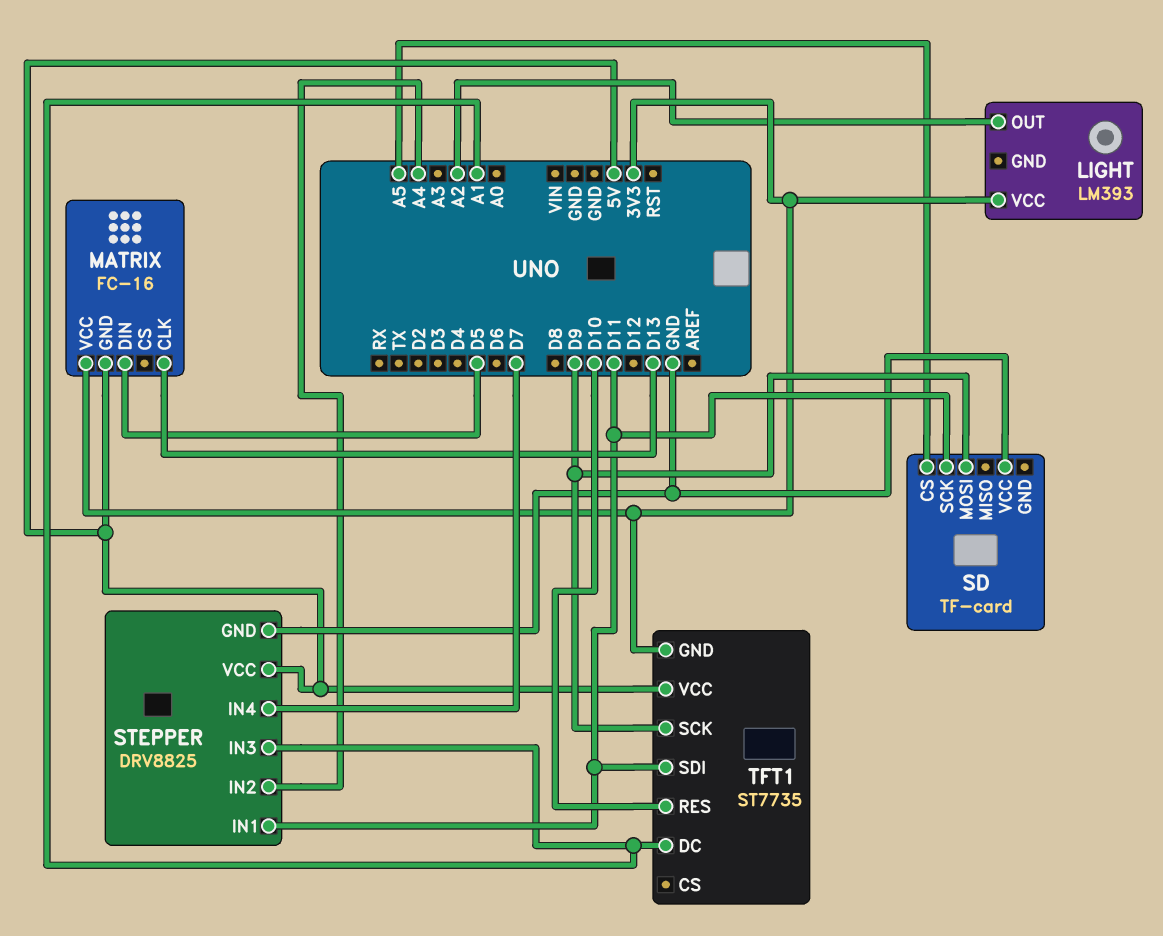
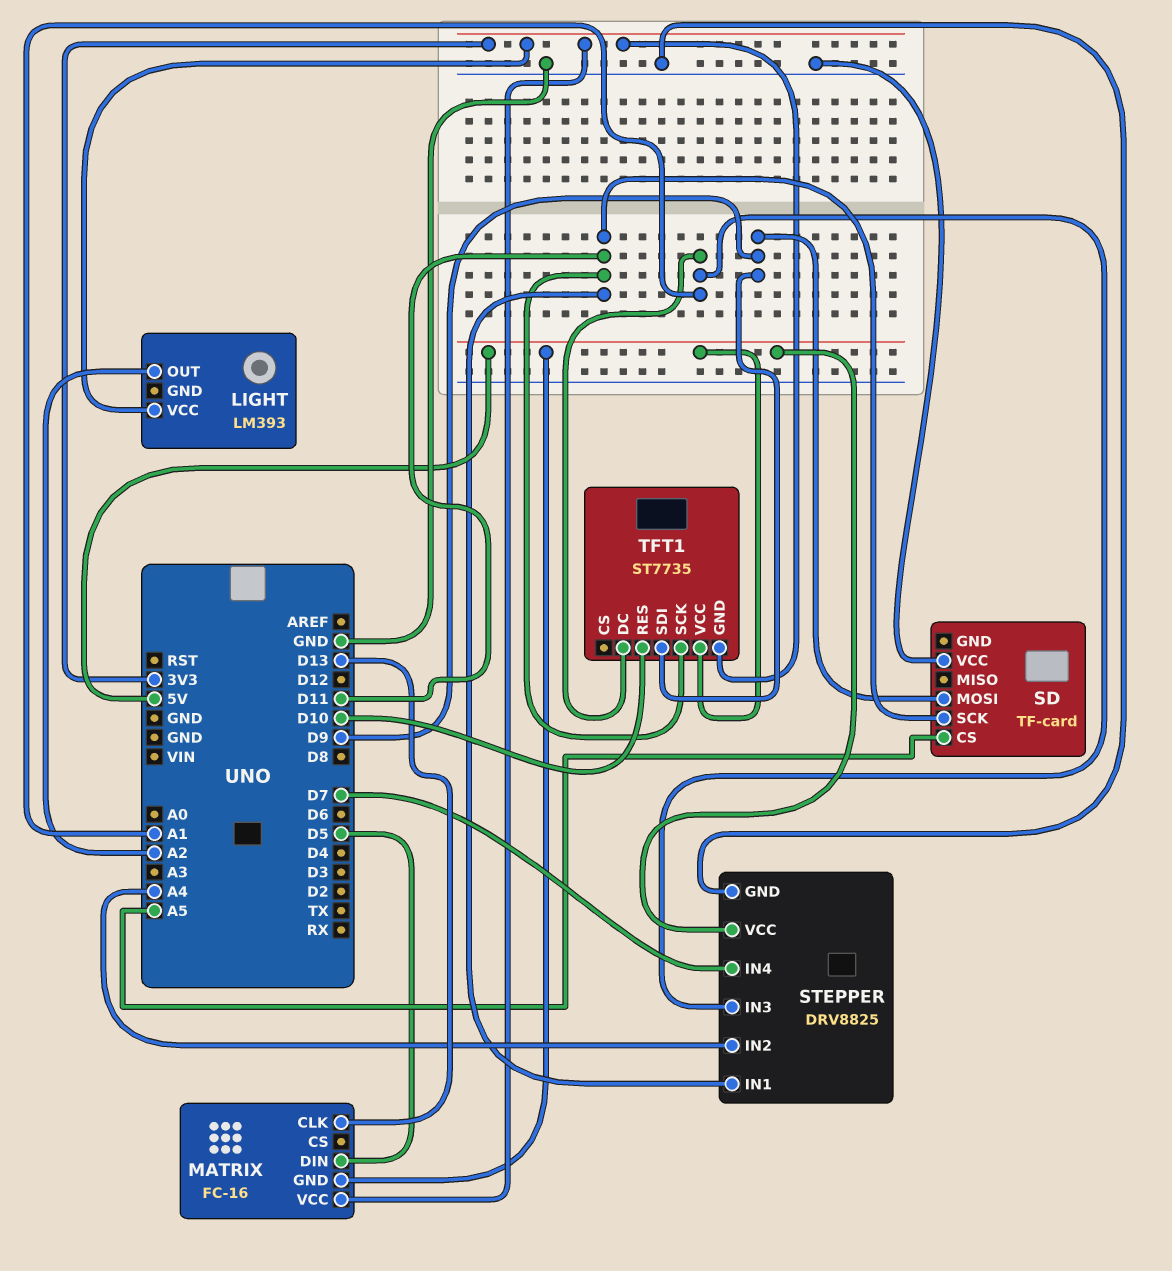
TFT1 pin SCK: D9 -> D11
TFT1 pin SDI: D11 -> D9

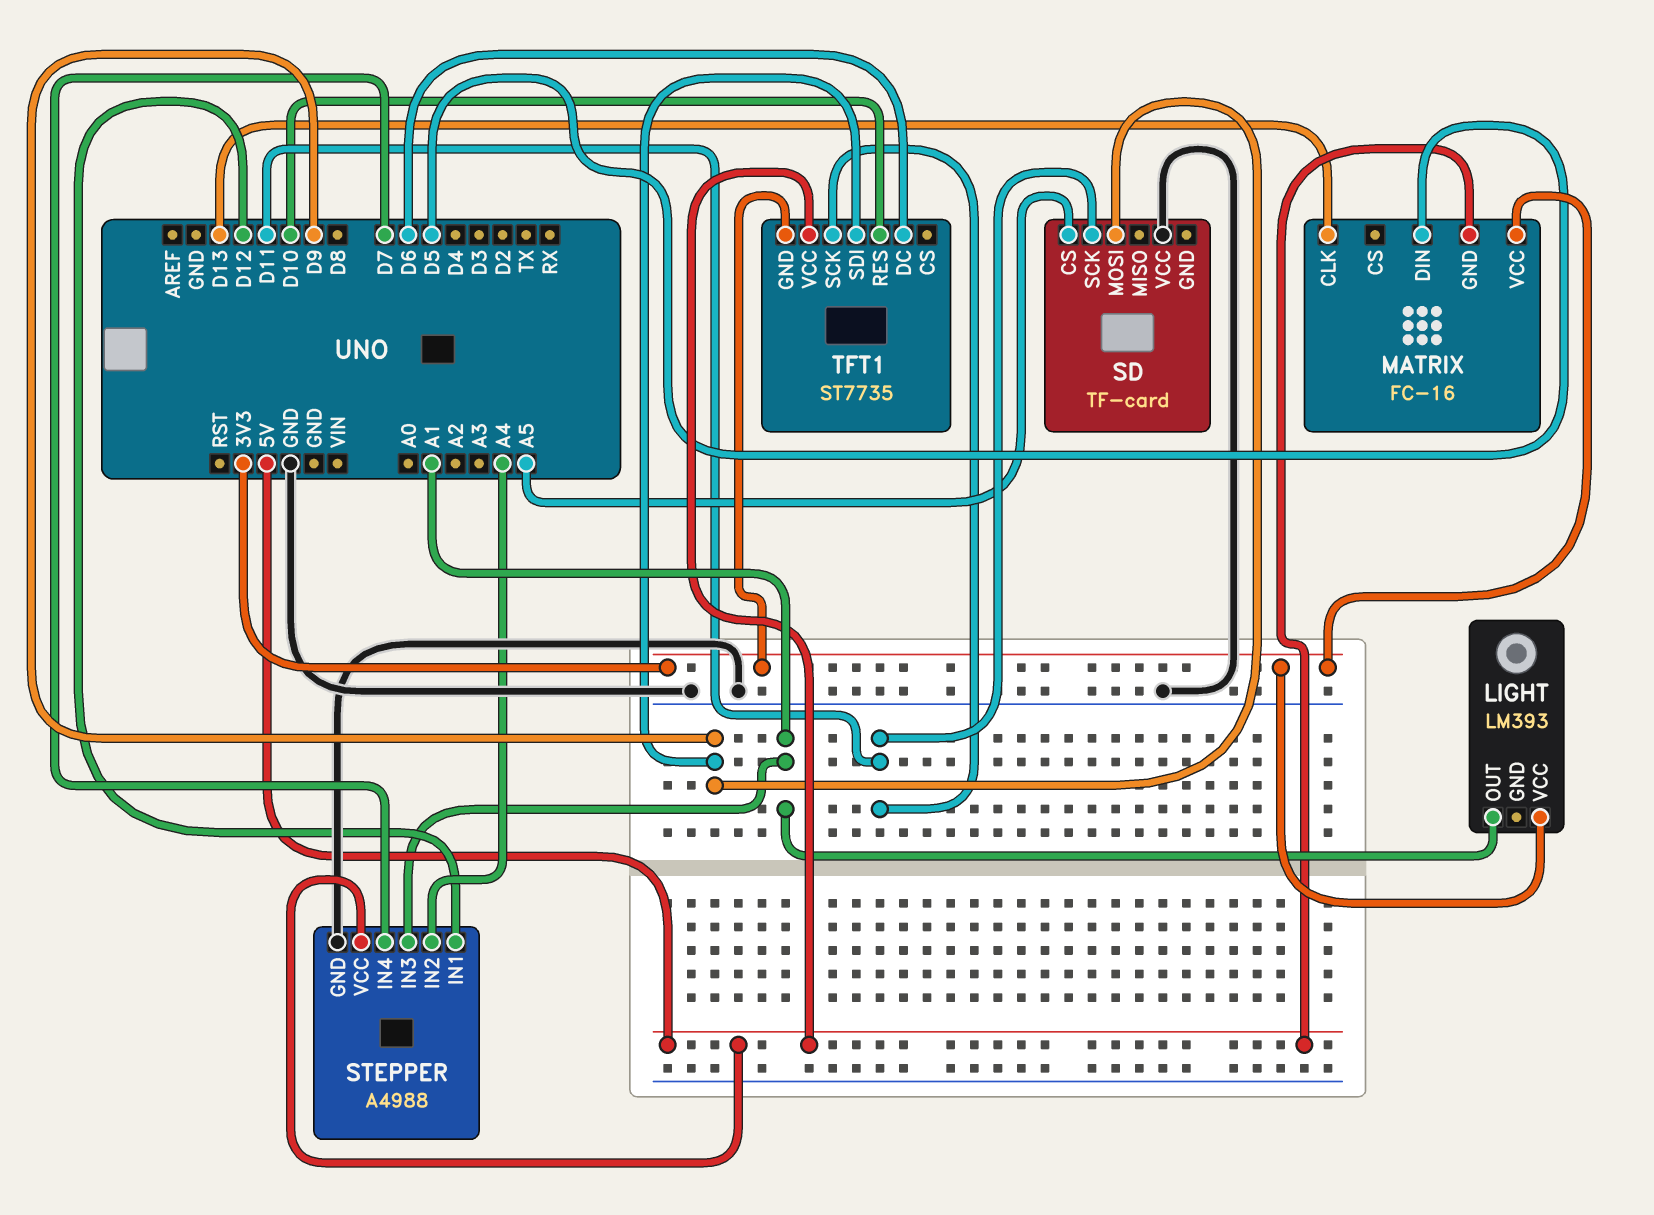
LIGHT pin OUT: A2 -> A1
STEPPER: DRV8825 -> A4988
STEPPER pin IN1: D11 -> D12
TFT1 pin DC: A1 -> D6

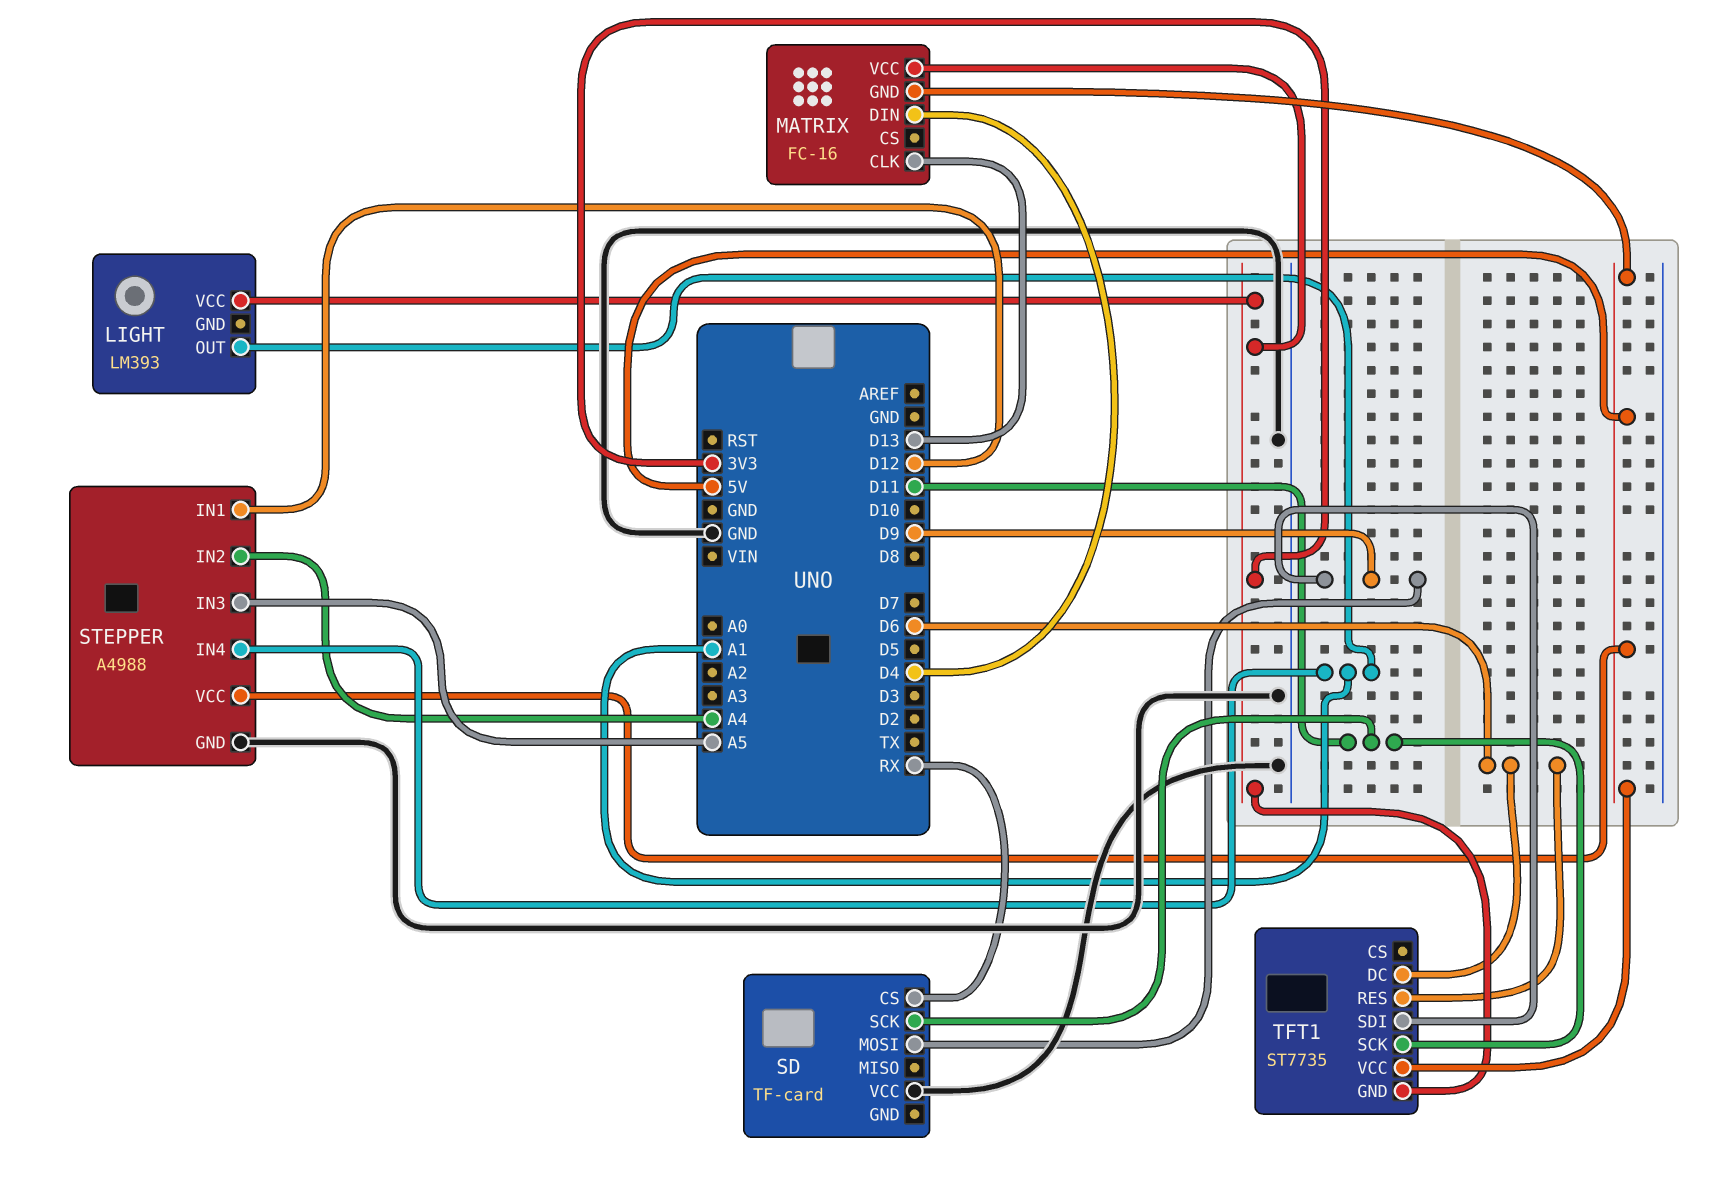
MATRIX pin DIN: D5 -> D4
SD pin CS: A5 -> RX
STEPPER pin IN3: A1 -> A5
STEPPER pin IN4: D7 -> A1
TFT1 pin RES: D10 -> D6

